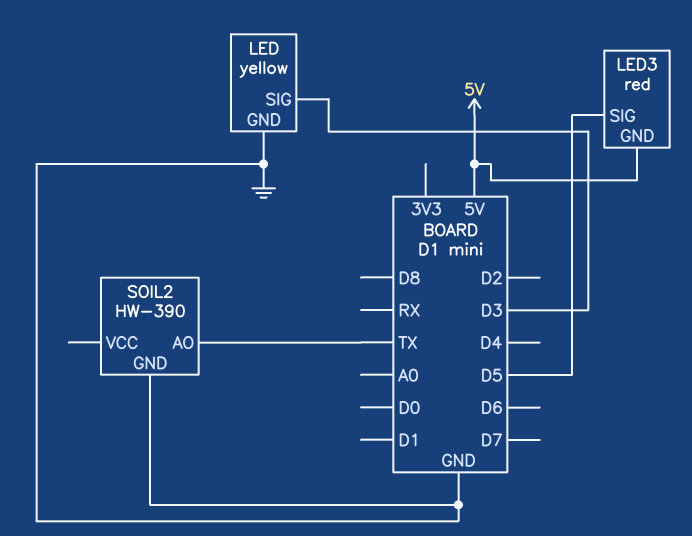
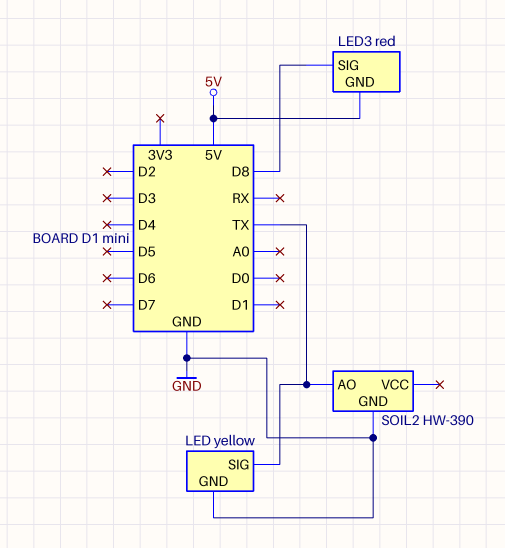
LED pin SIG: D3 -> TX
LED3 pin SIG: D5 -> D8

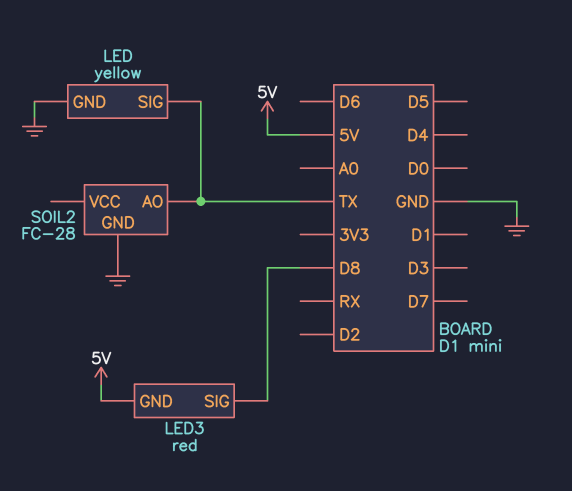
SOIL2: HW-390 -> FC-28

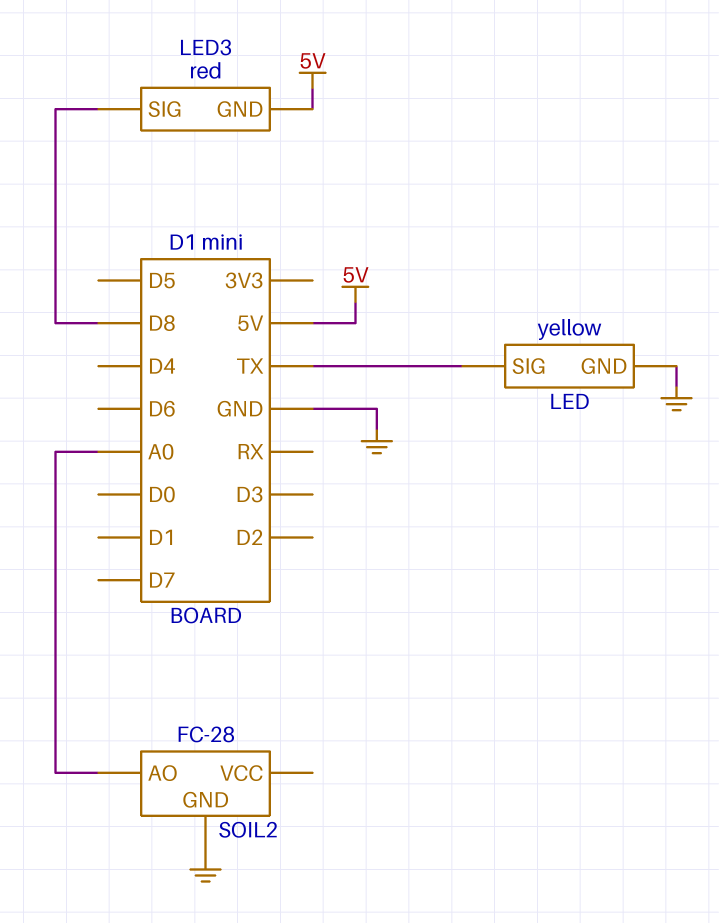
SOIL2 pin AO: TX -> A0

